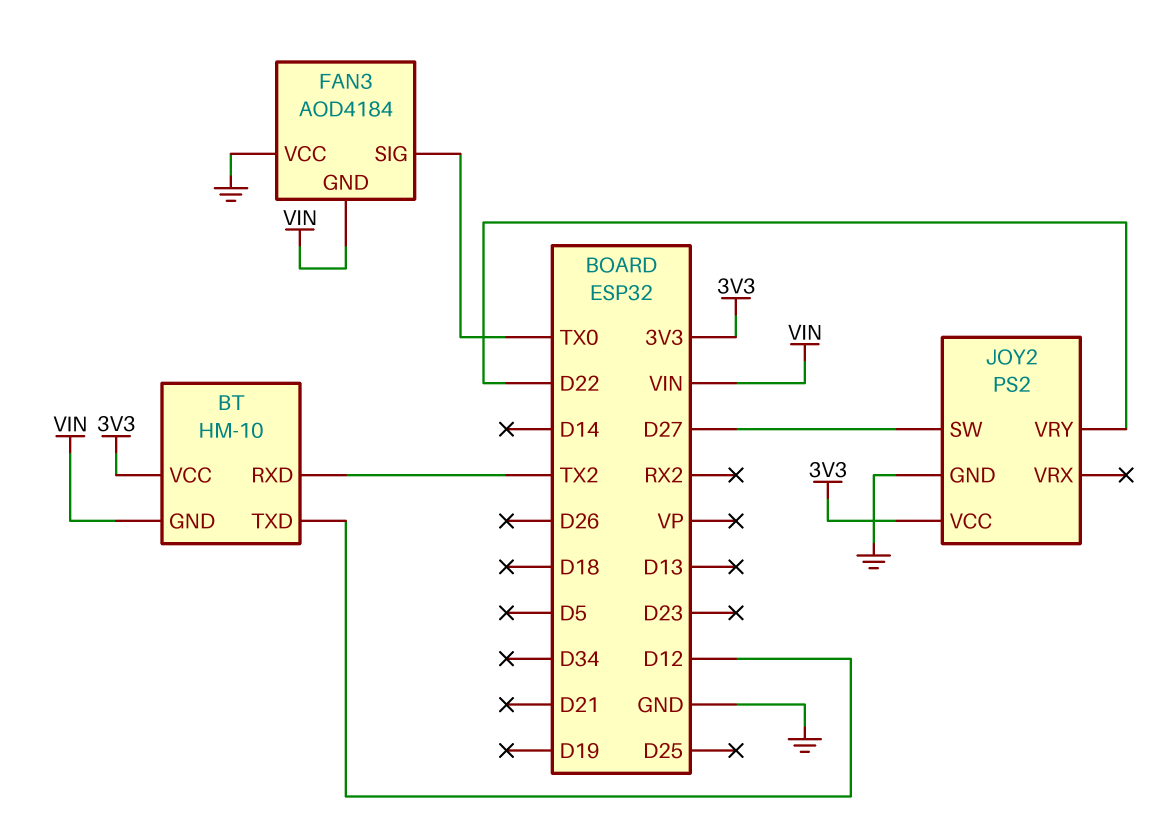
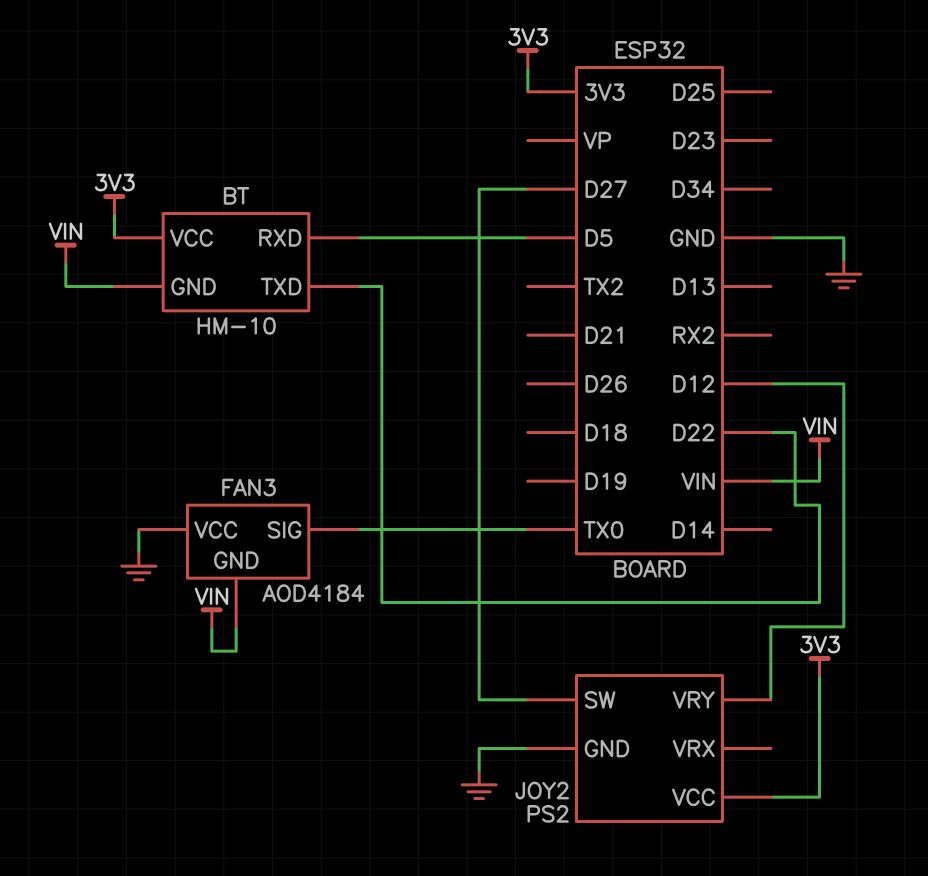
BT pin RXD: TX2 -> D5
BT pin TXD: D12 -> D22
JOY2 pin VRY: D22 -> D12

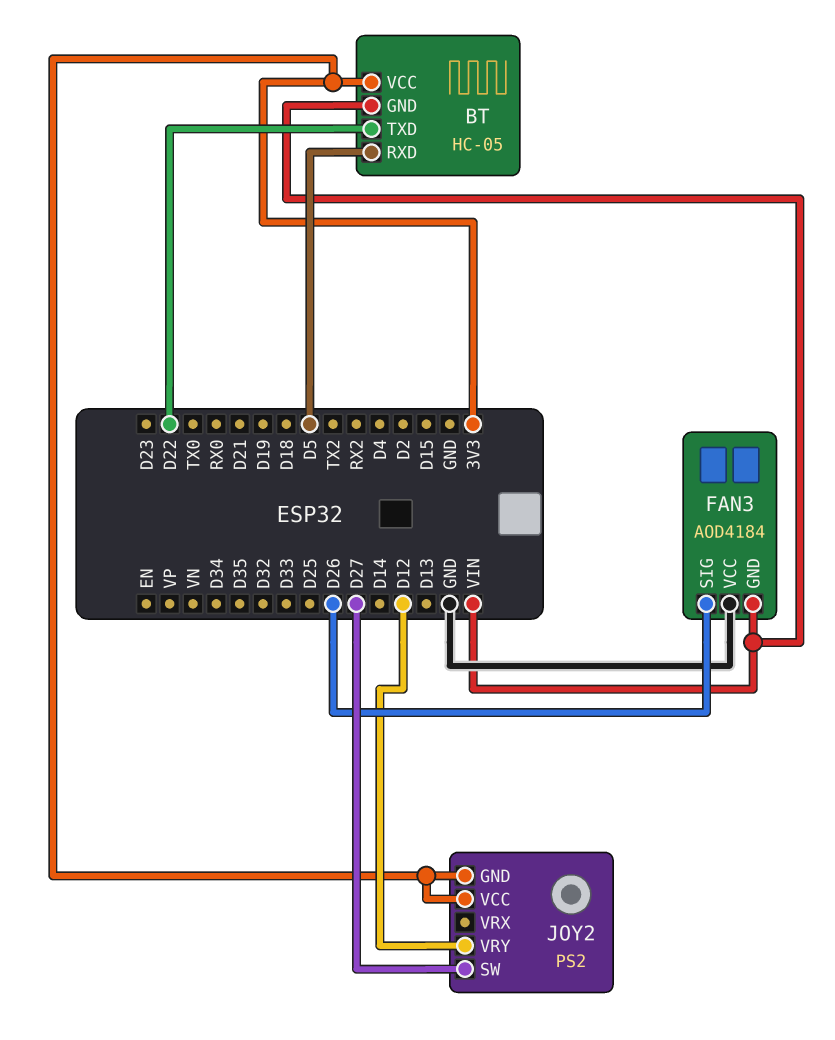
BT: HM-10 -> HC-05
FAN3 pin SIG: TX0 -> D26
JOY2 pin GND: GND -> 3V3

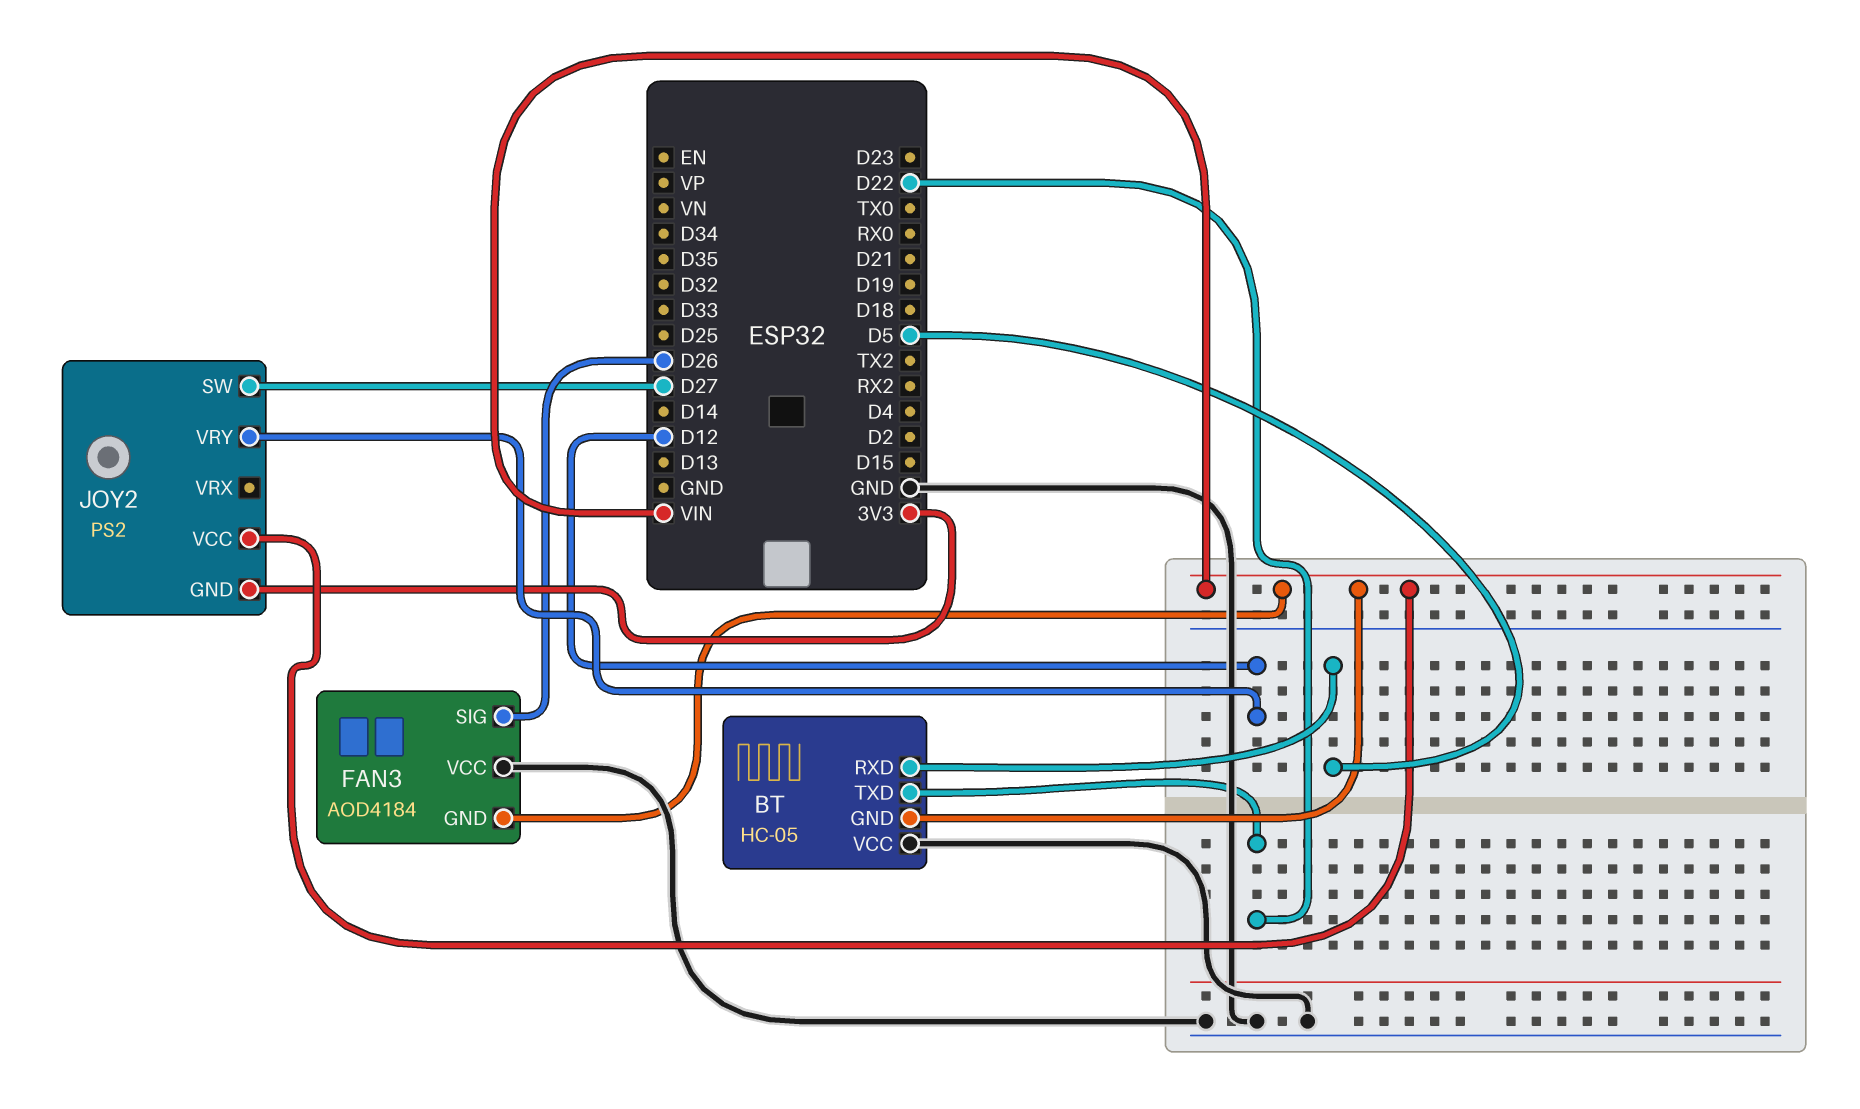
BT pin VCC: 3V3 -> GND
JOY2 pin VCC: 3V3 -> VIN

